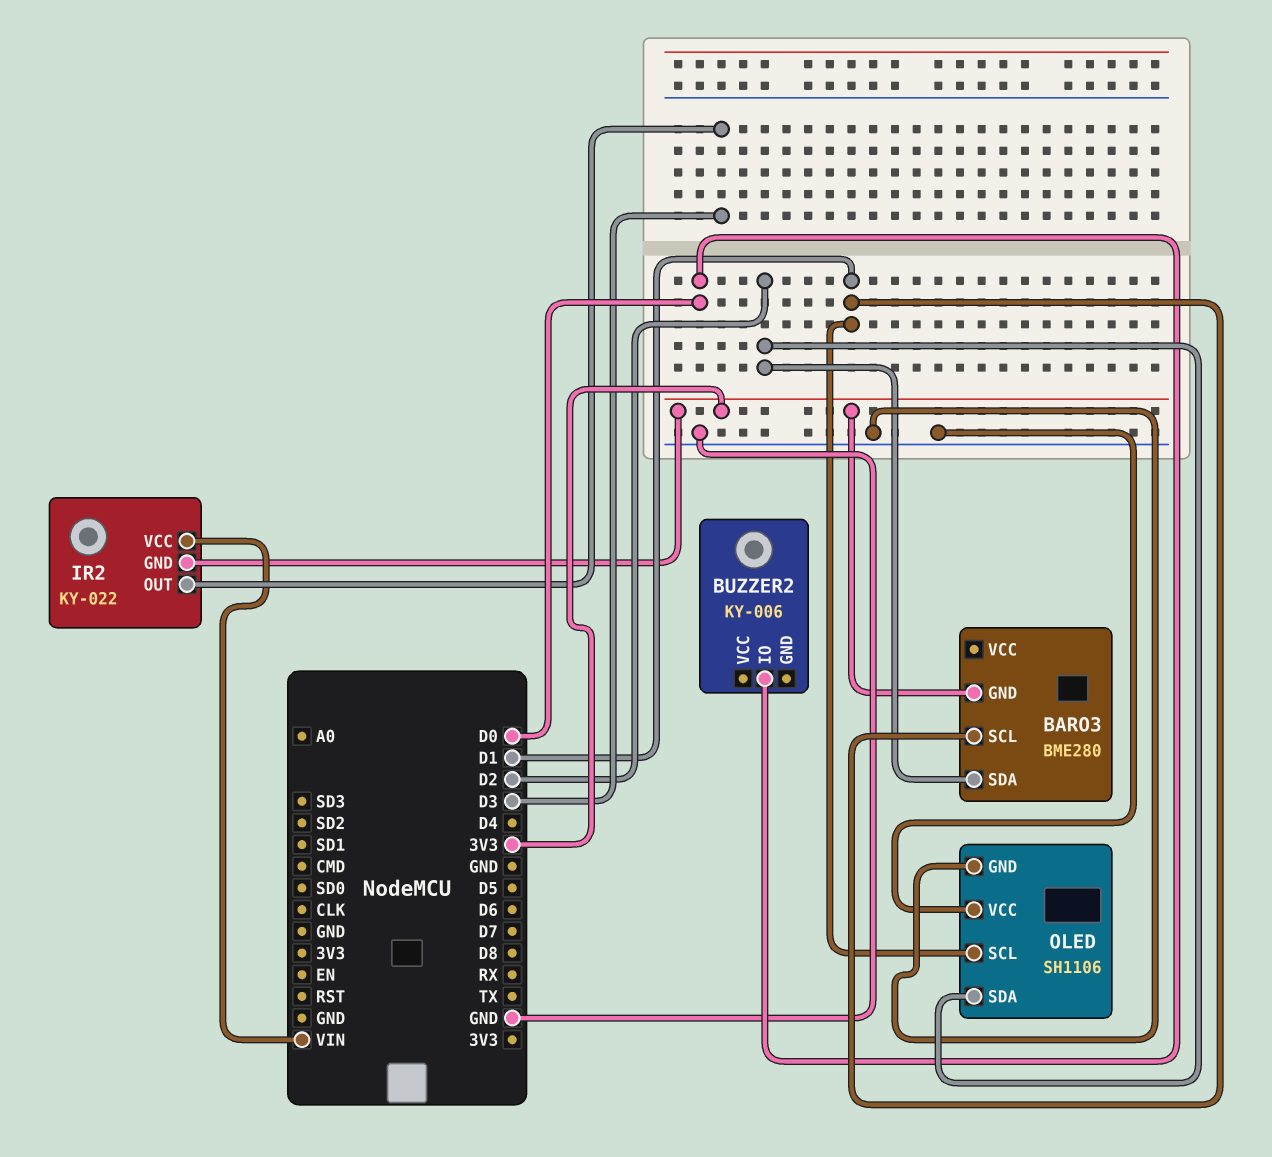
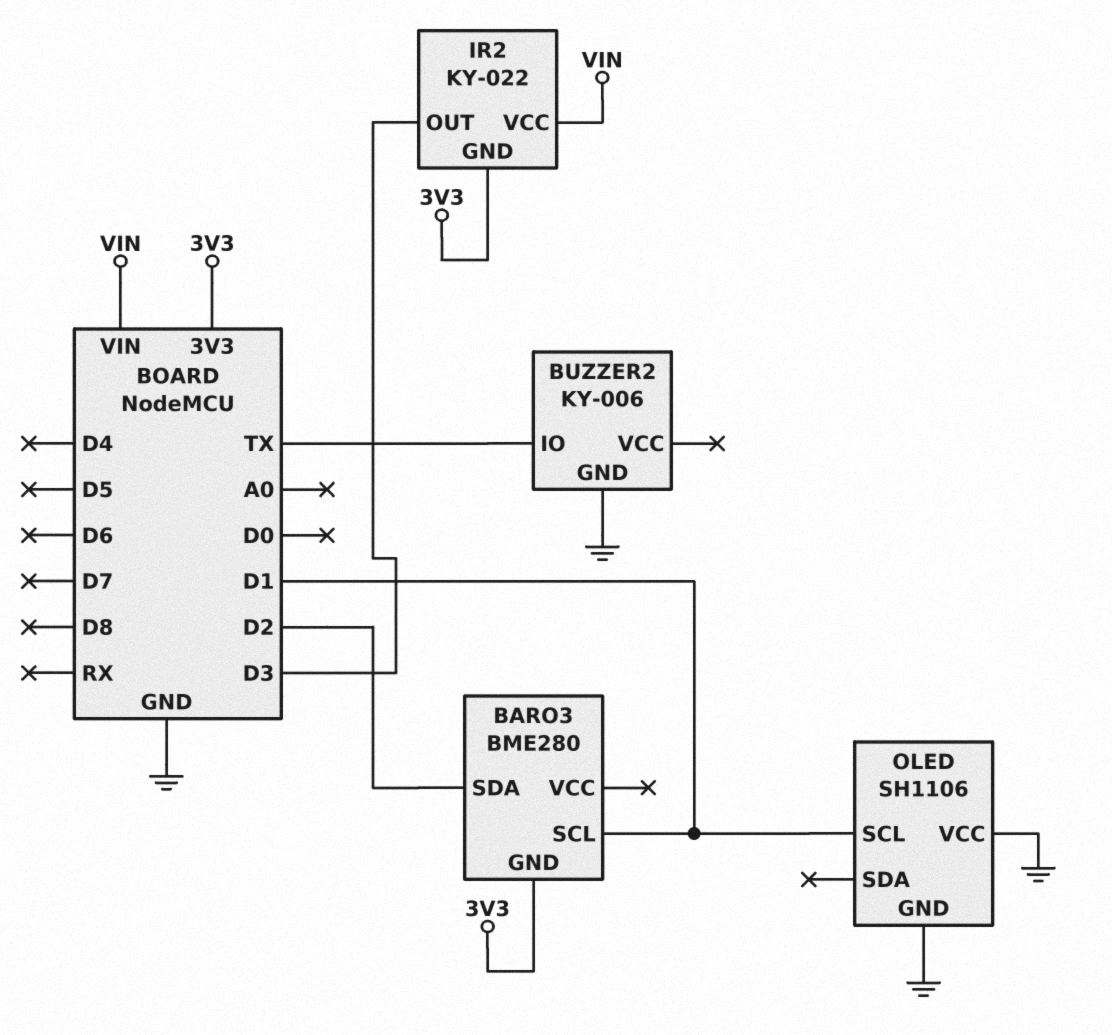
BUZZER2 pin GND: none -> GND
BUZZER2 pin IO: D0 -> TX
OLED pin SDA: D2 -> none

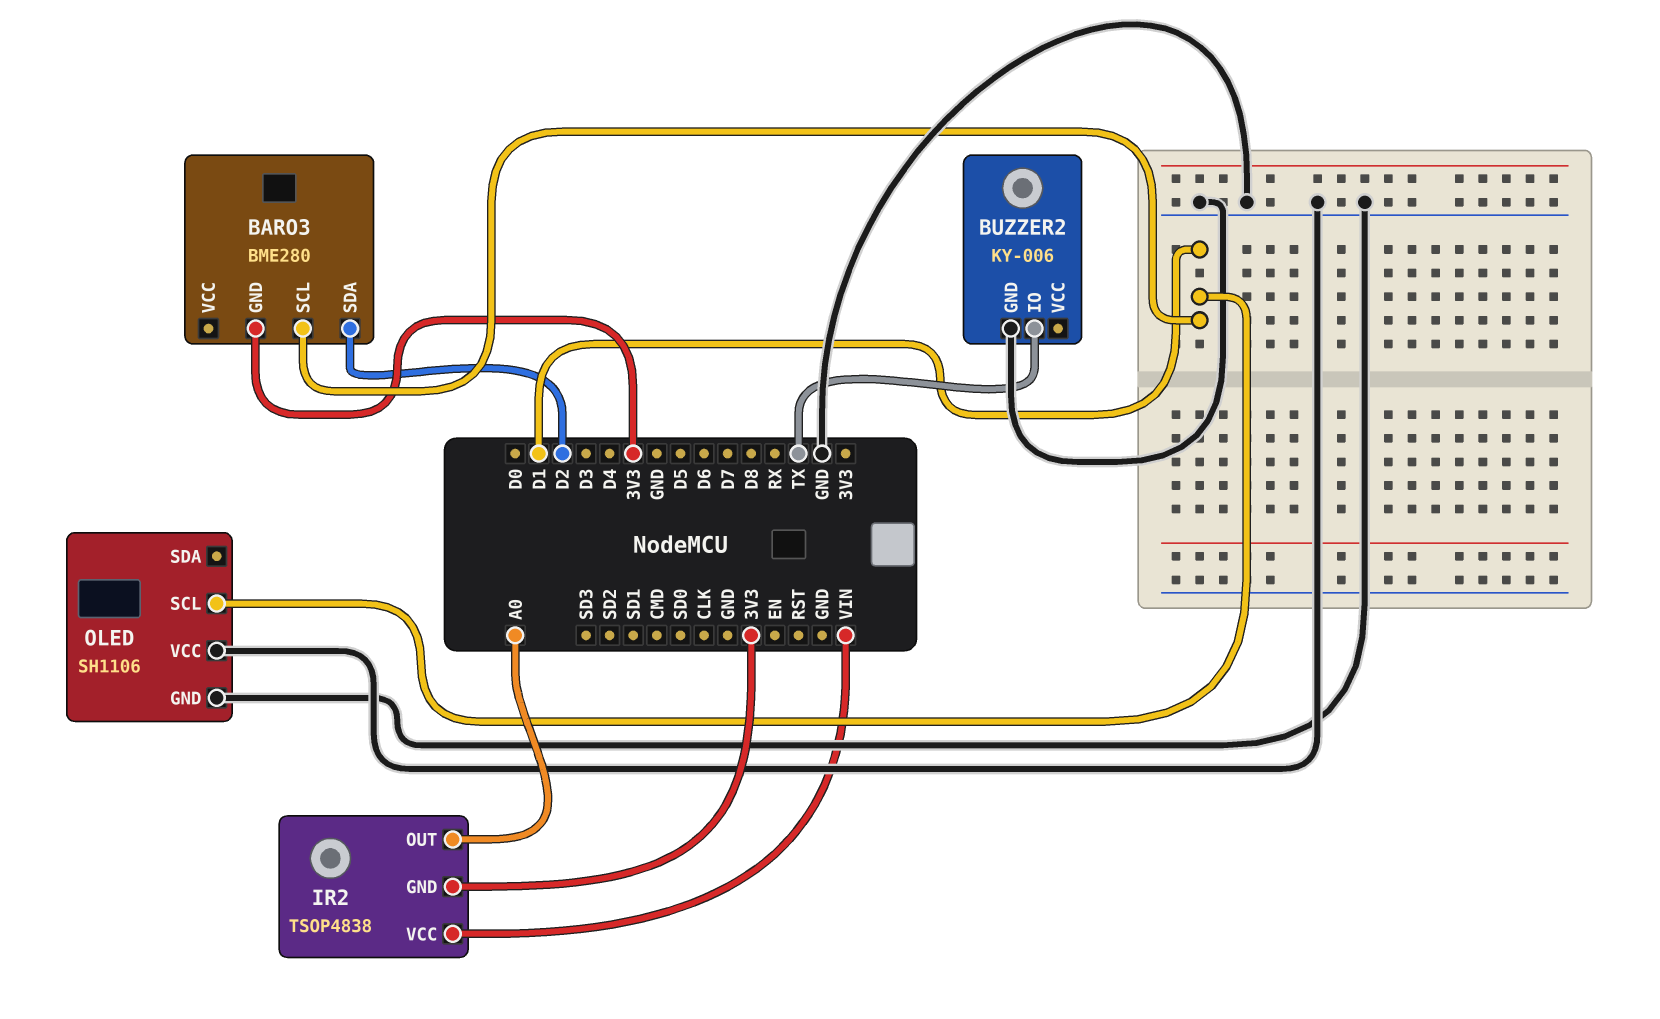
IR2: KY-022 -> TSOP4838
IR2 pin OUT: D3 -> A0

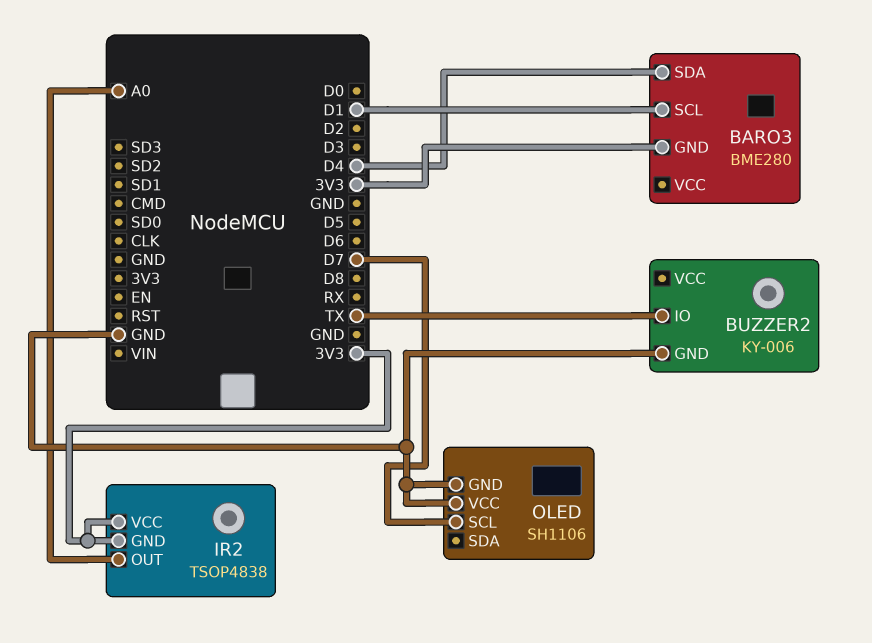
BARO3 pin SDA: D2 -> D4
IR2 pin VCC: VIN -> 3V3
OLED pin SCL: D1 -> D7

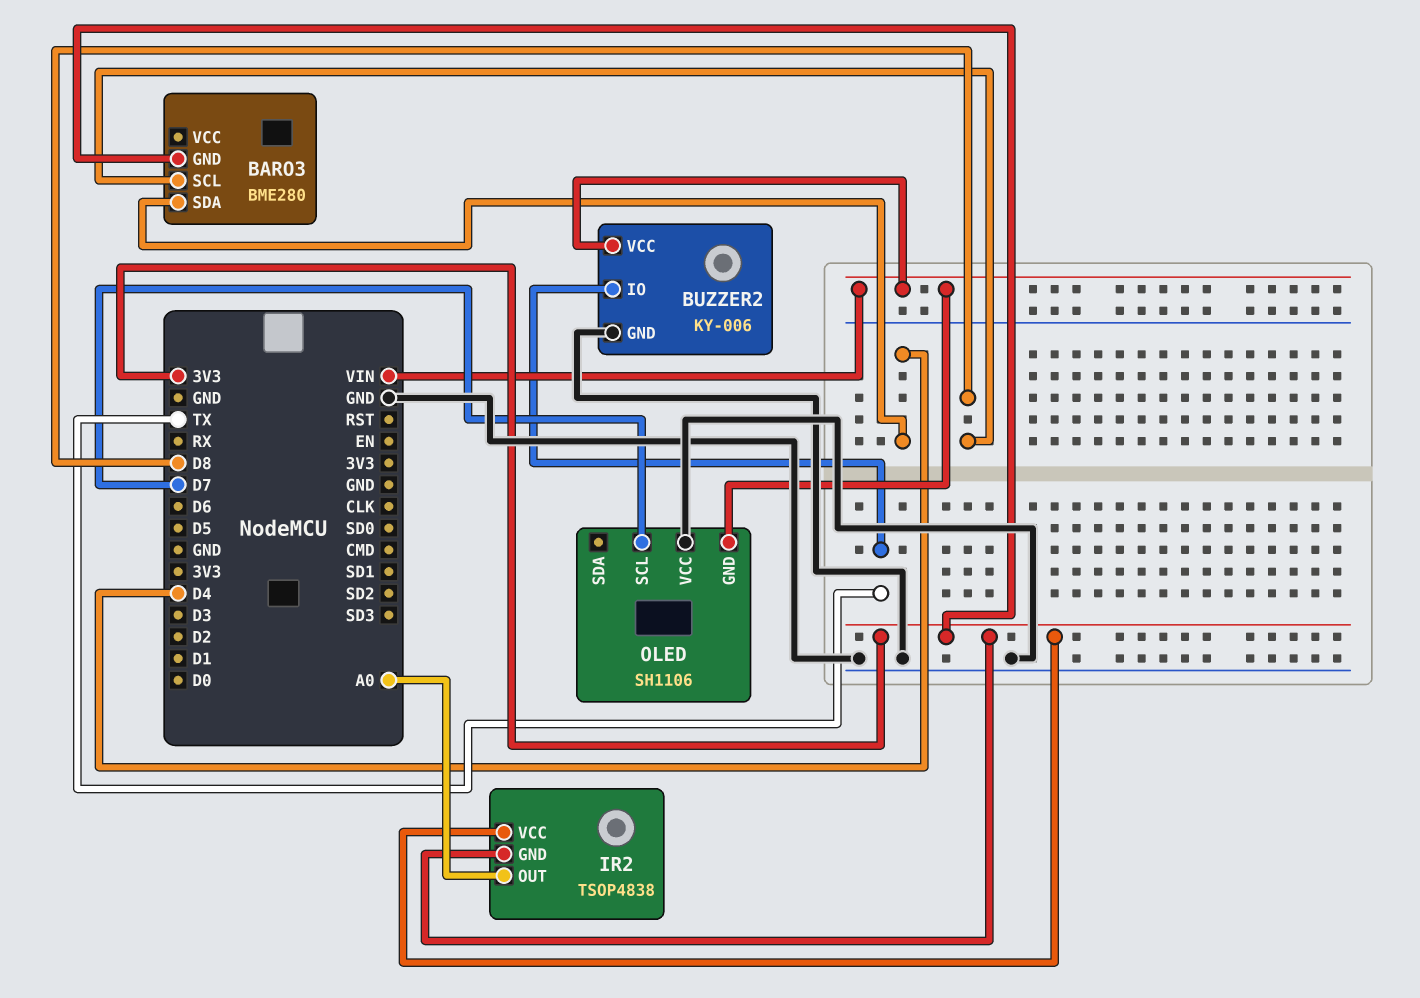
BARO3 pin SCL: D1 -> D8
BUZZER2 pin VCC: none -> VIN
OLED pin GND: GND -> VIN

